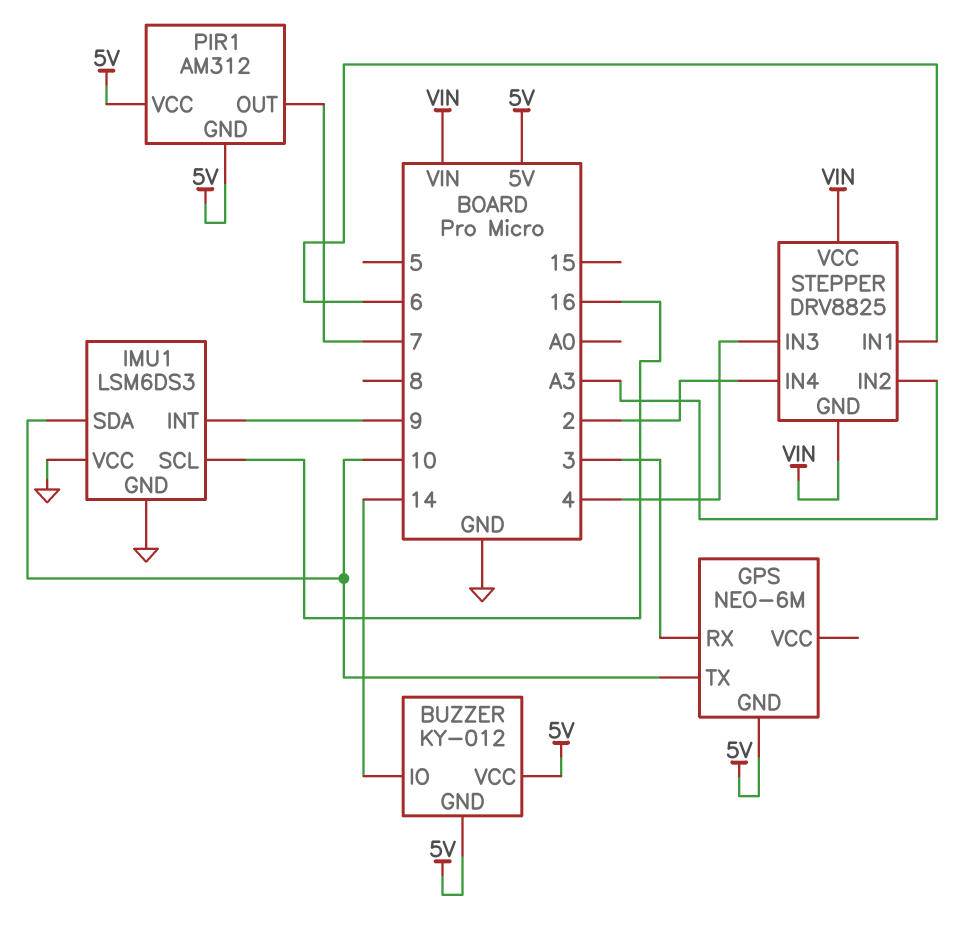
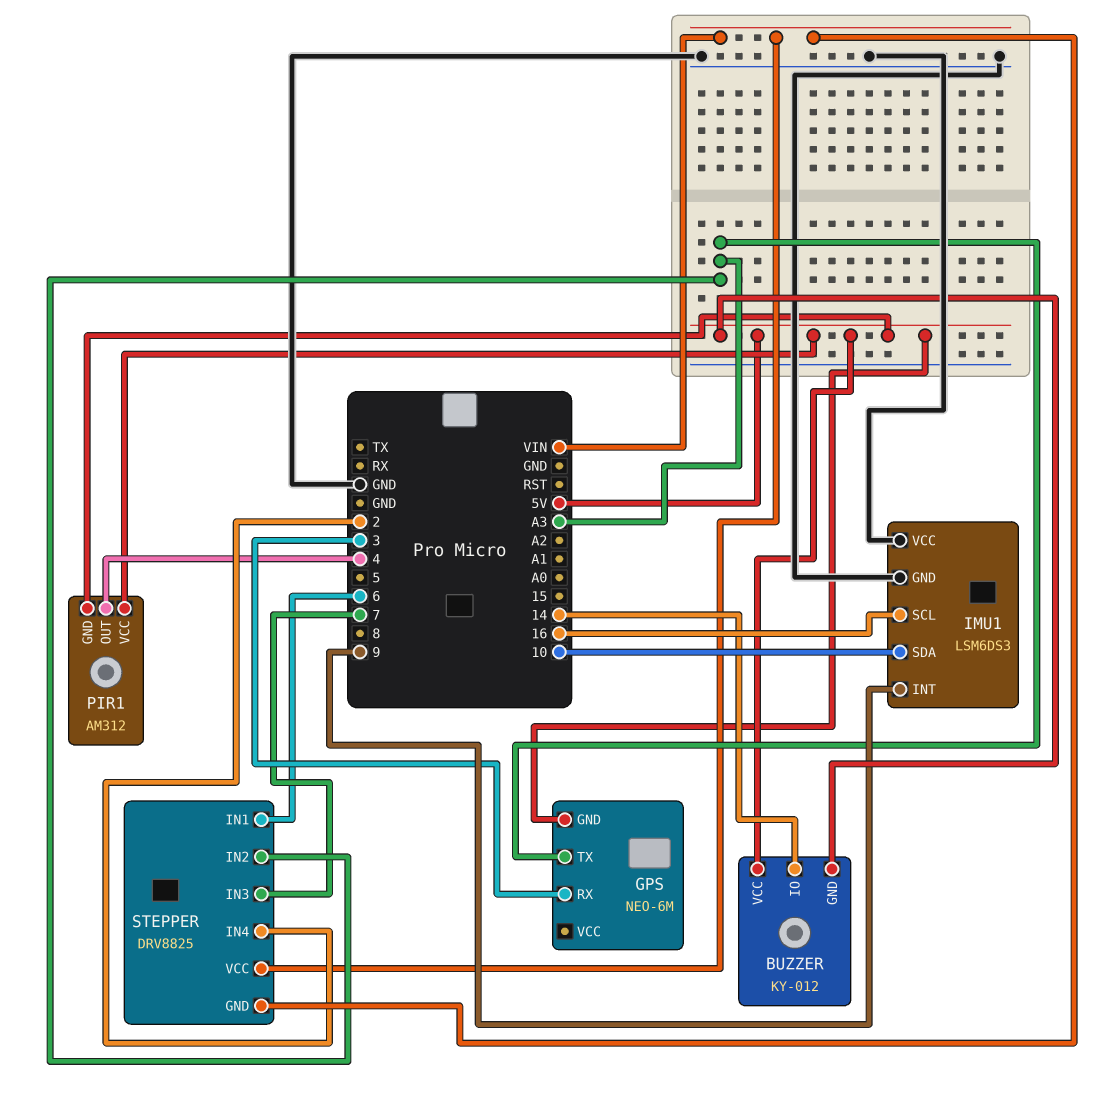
GPS pin TX: 10 -> A3
PIR1 pin OUT: 7 -> 4
STEPPER pin IN3: 4 -> 7

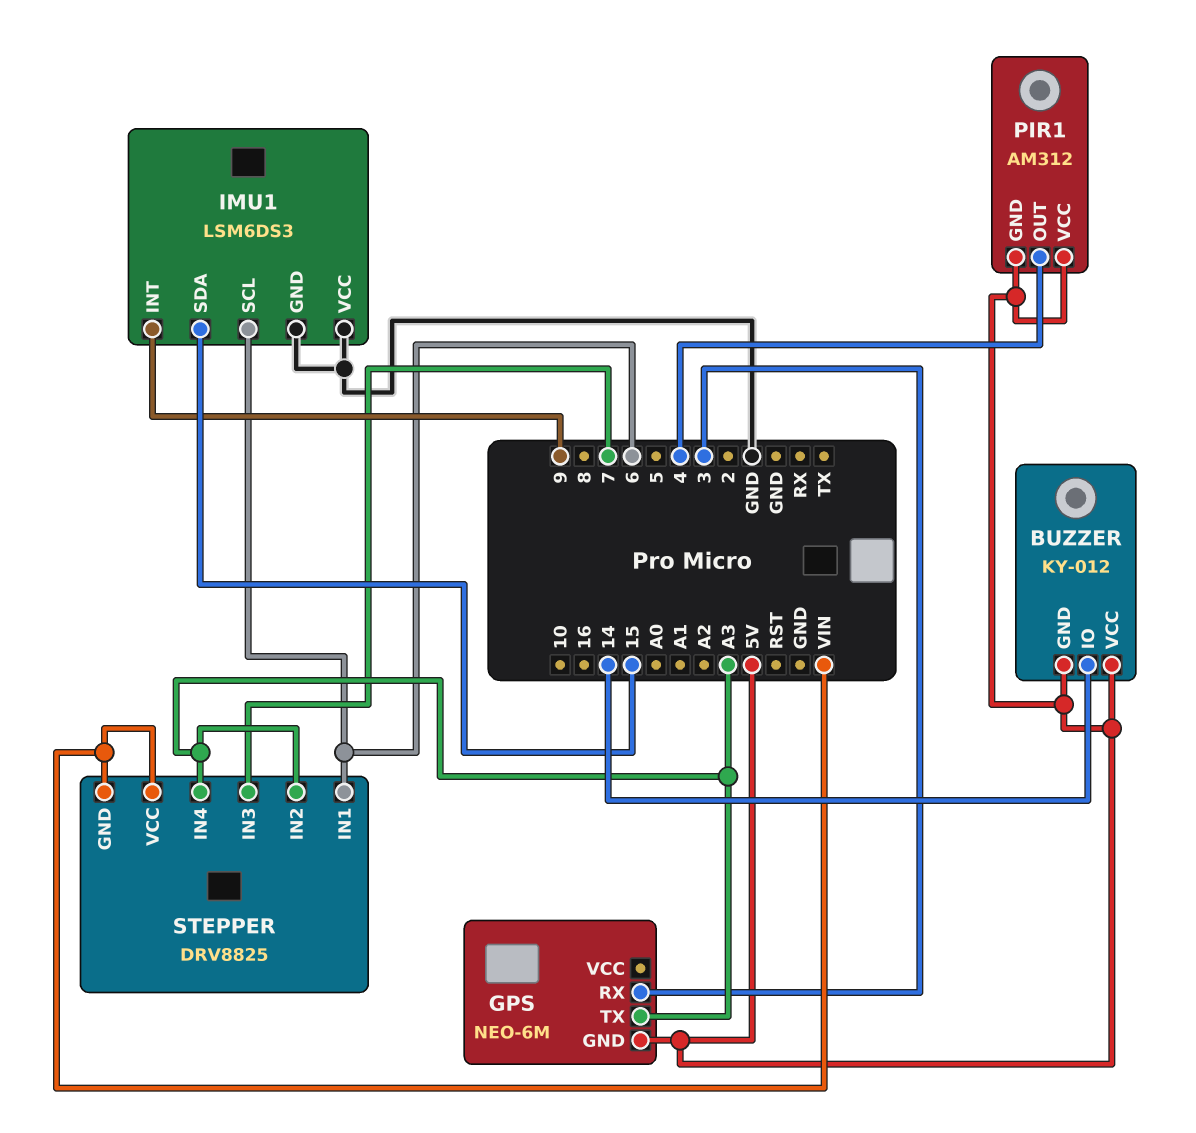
IMU1 pin SCL: 16 -> 6
IMU1 pin SDA: 10 -> 15
STEPPER pin IN4: 2 -> A3

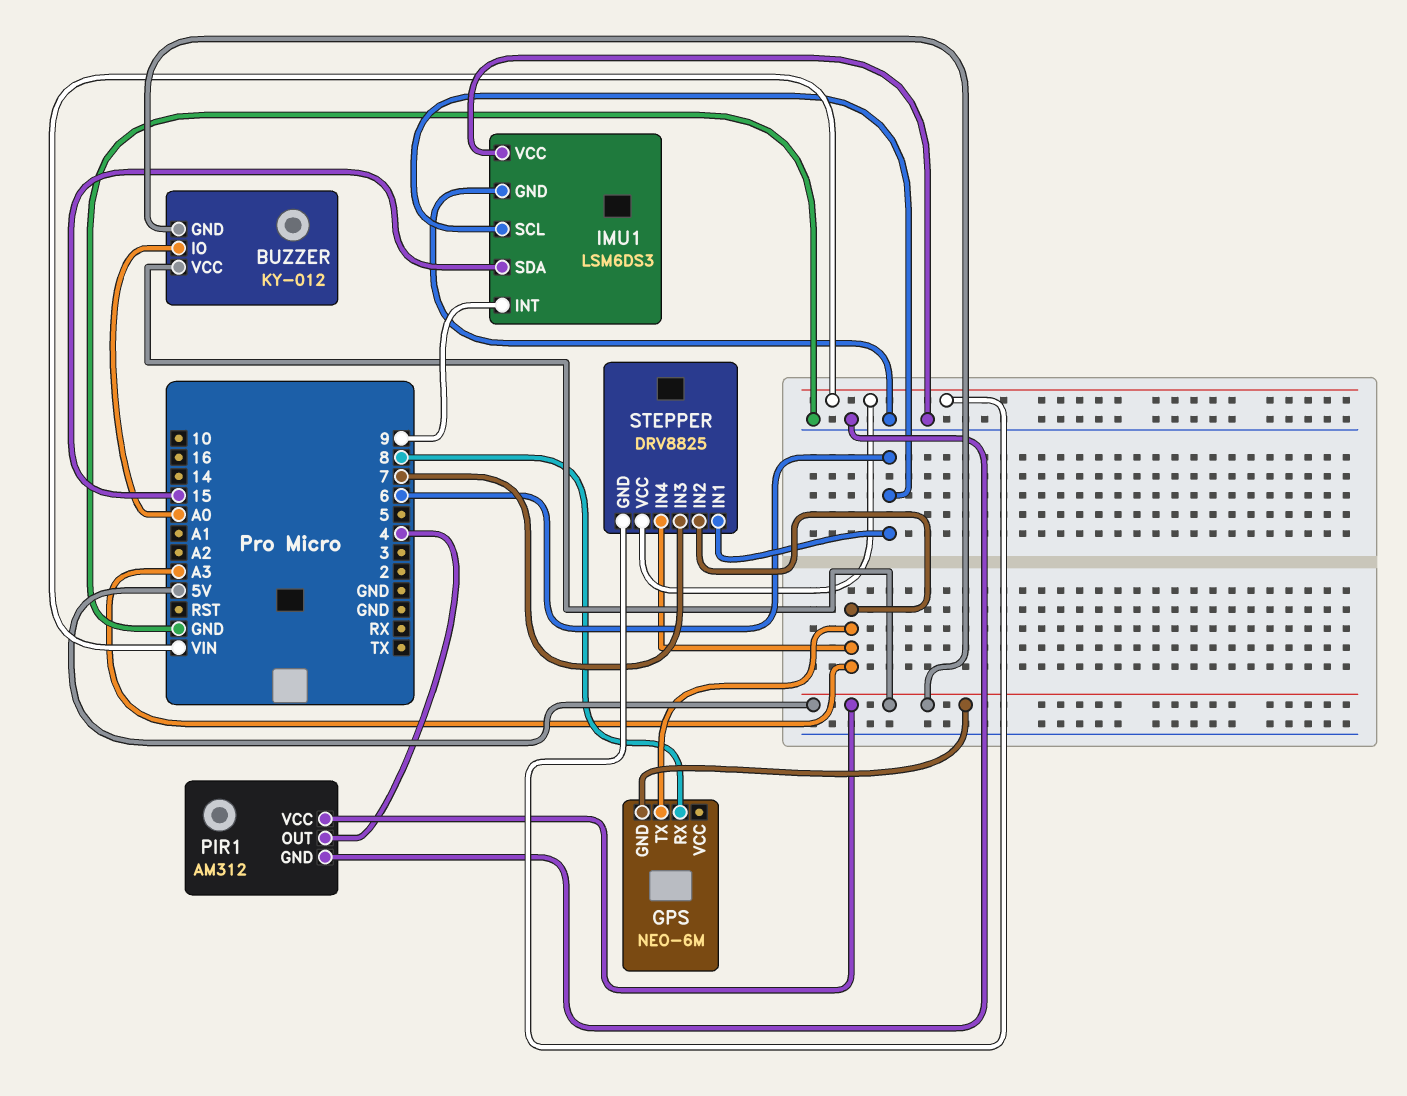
BUZZER pin IO: 14 -> A0
GPS pin RX: 3 -> 8
PIR1 pin GND: 5V -> GND

